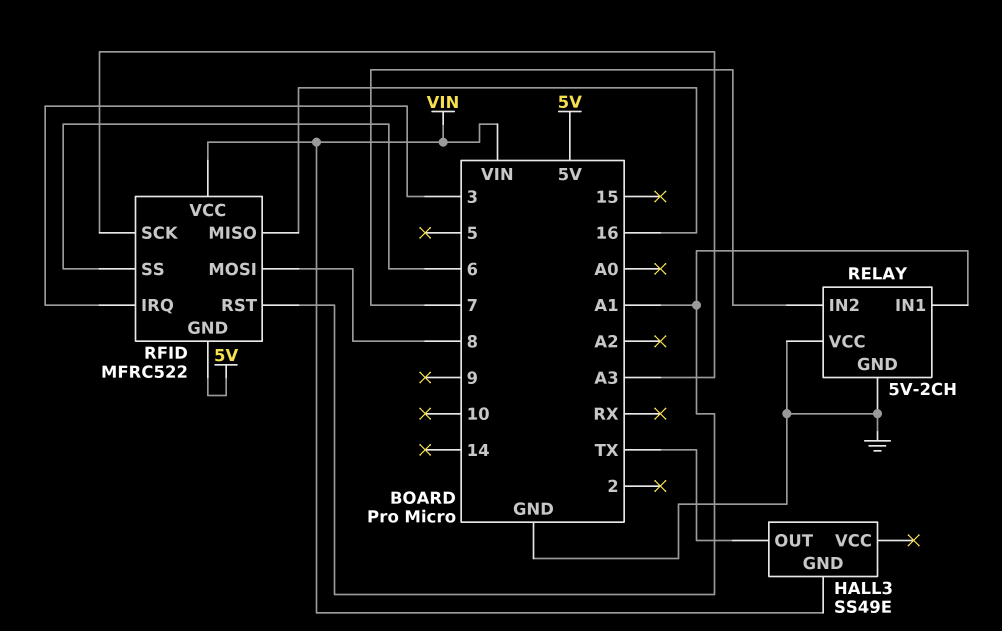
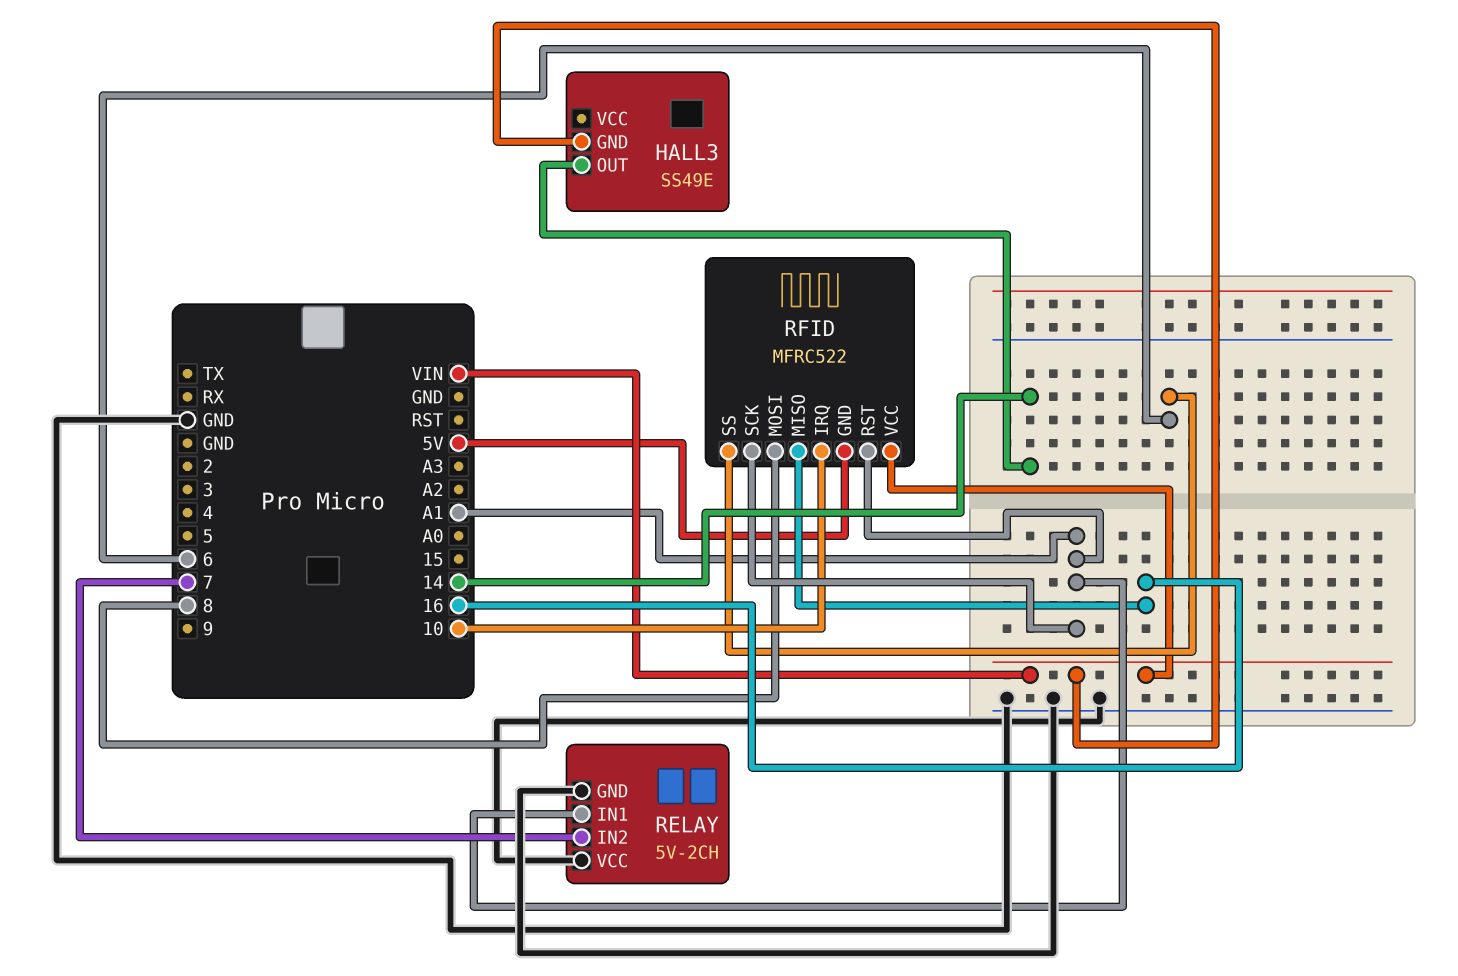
HALL3 pin OUT: TX -> 14
RFID pin IRQ: 3 -> 10
RFID pin SCK: A3 -> A1

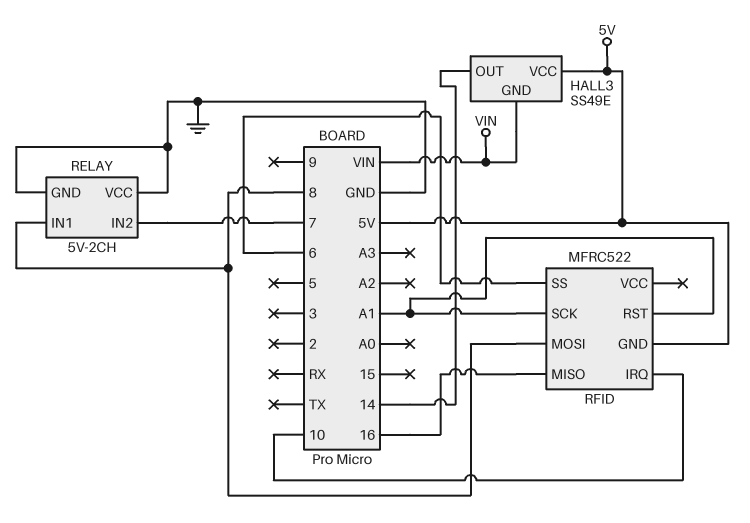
HALL3 pin VCC: none -> 5V
RELAY pin IN1: A1 -> 8
RFID pin VCC: VIN -> none

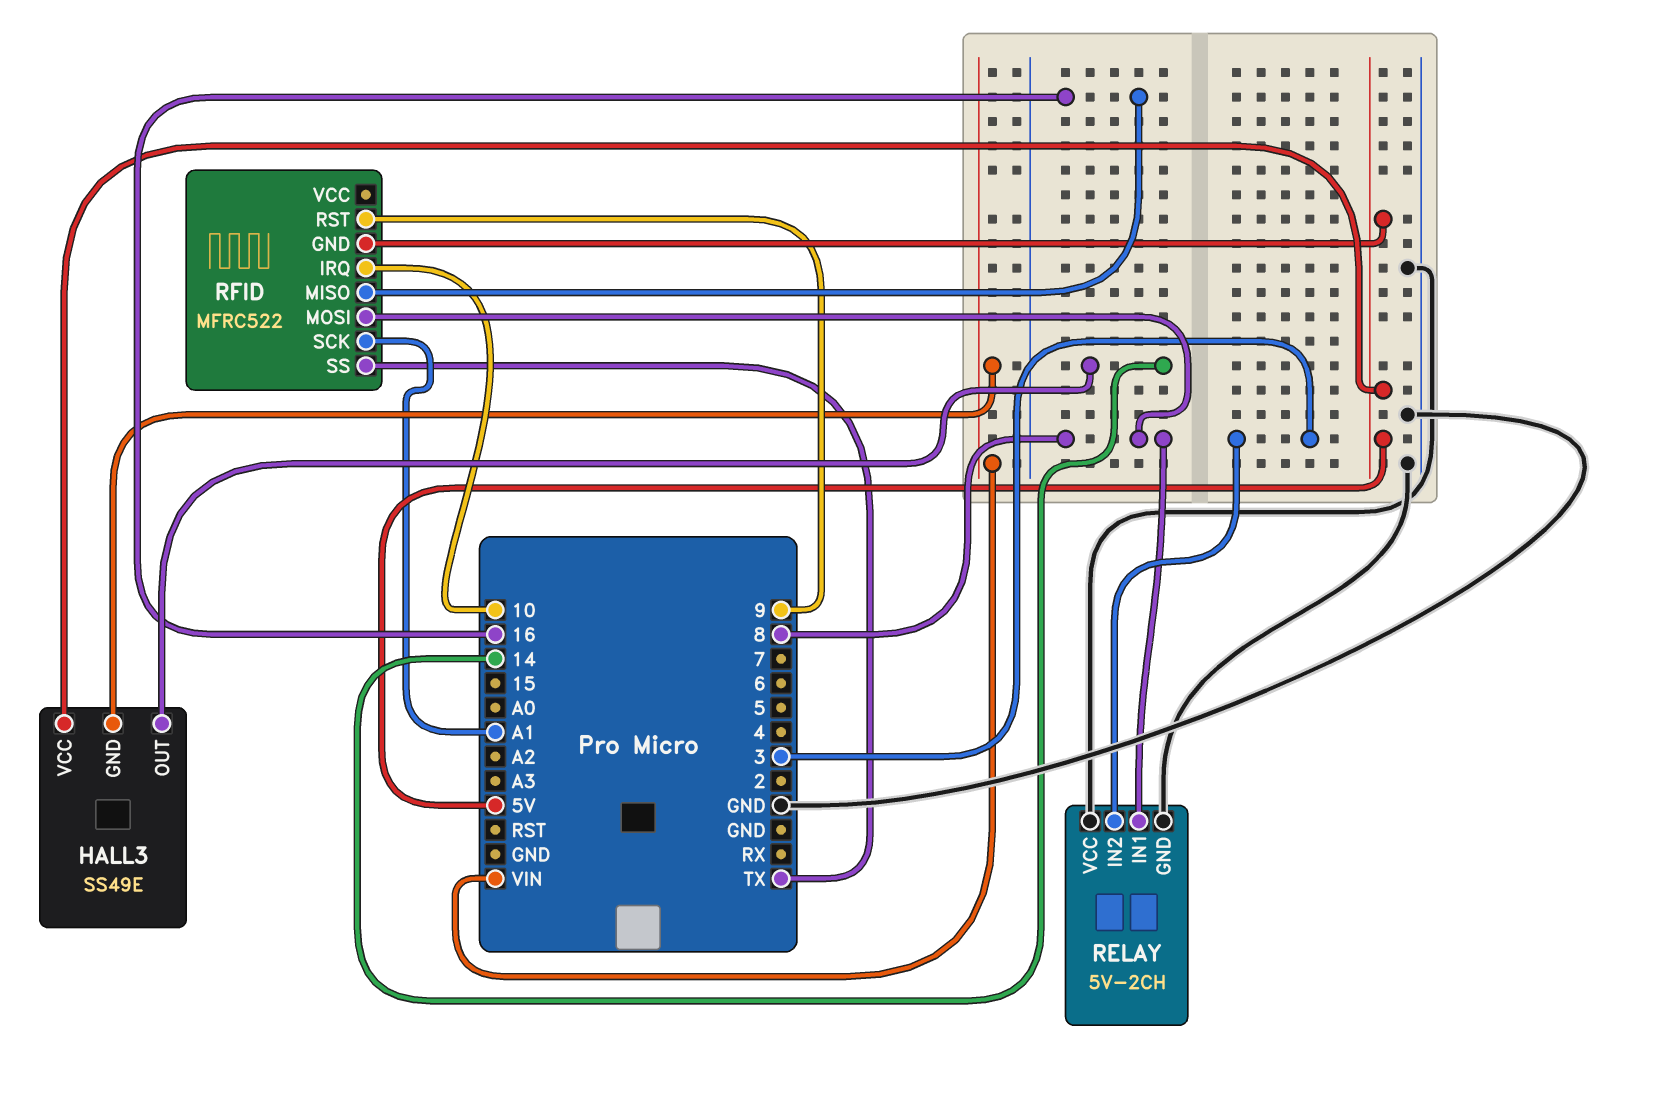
RELAY pin IN2: 7 -> 3
RFID pin RST: A1 -> 9
RFID pin SS: 6 -> TX

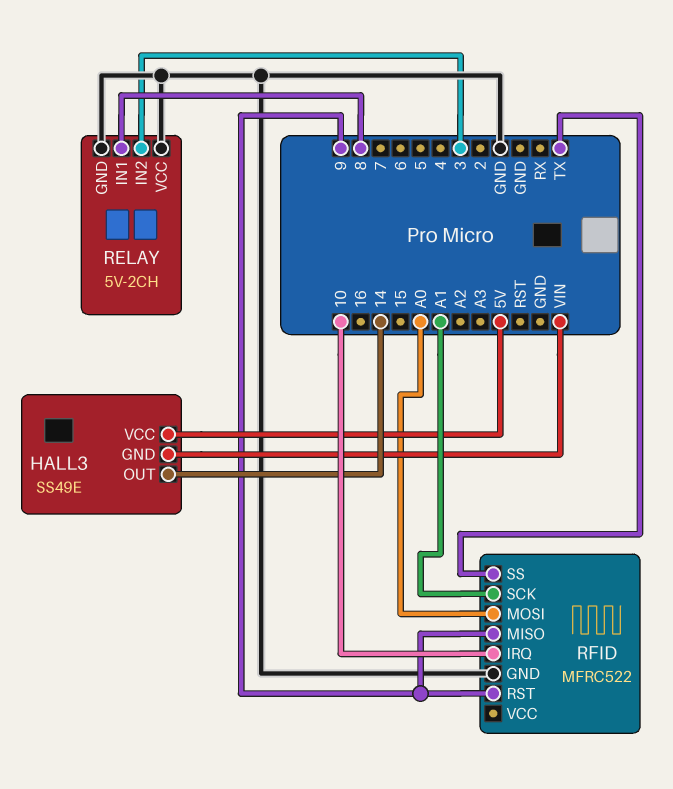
RFID pin GND: 5V -> GND
RFID pin MISO: 16 -> 9
RFID pin MOSI: 8 -> A0

